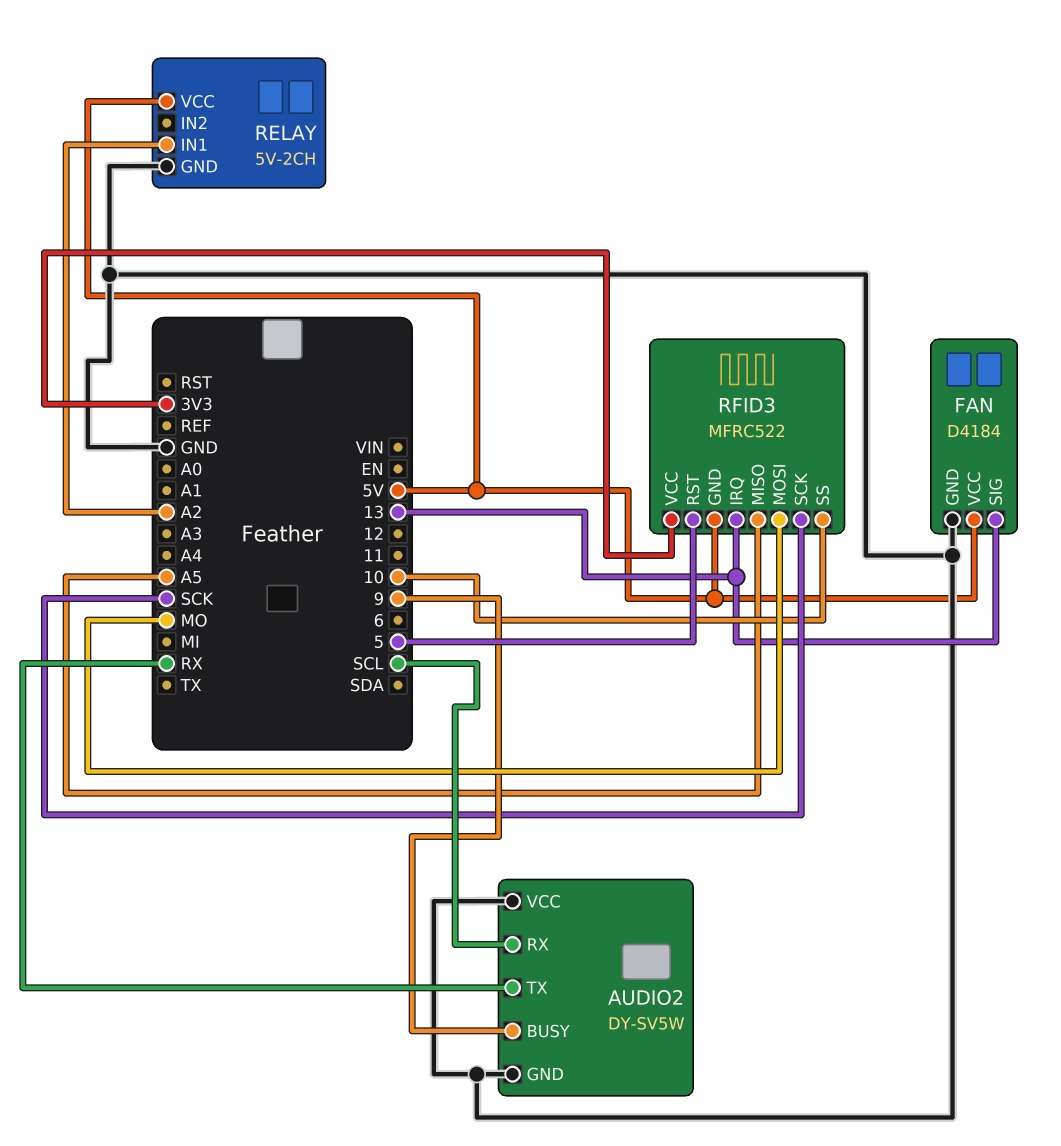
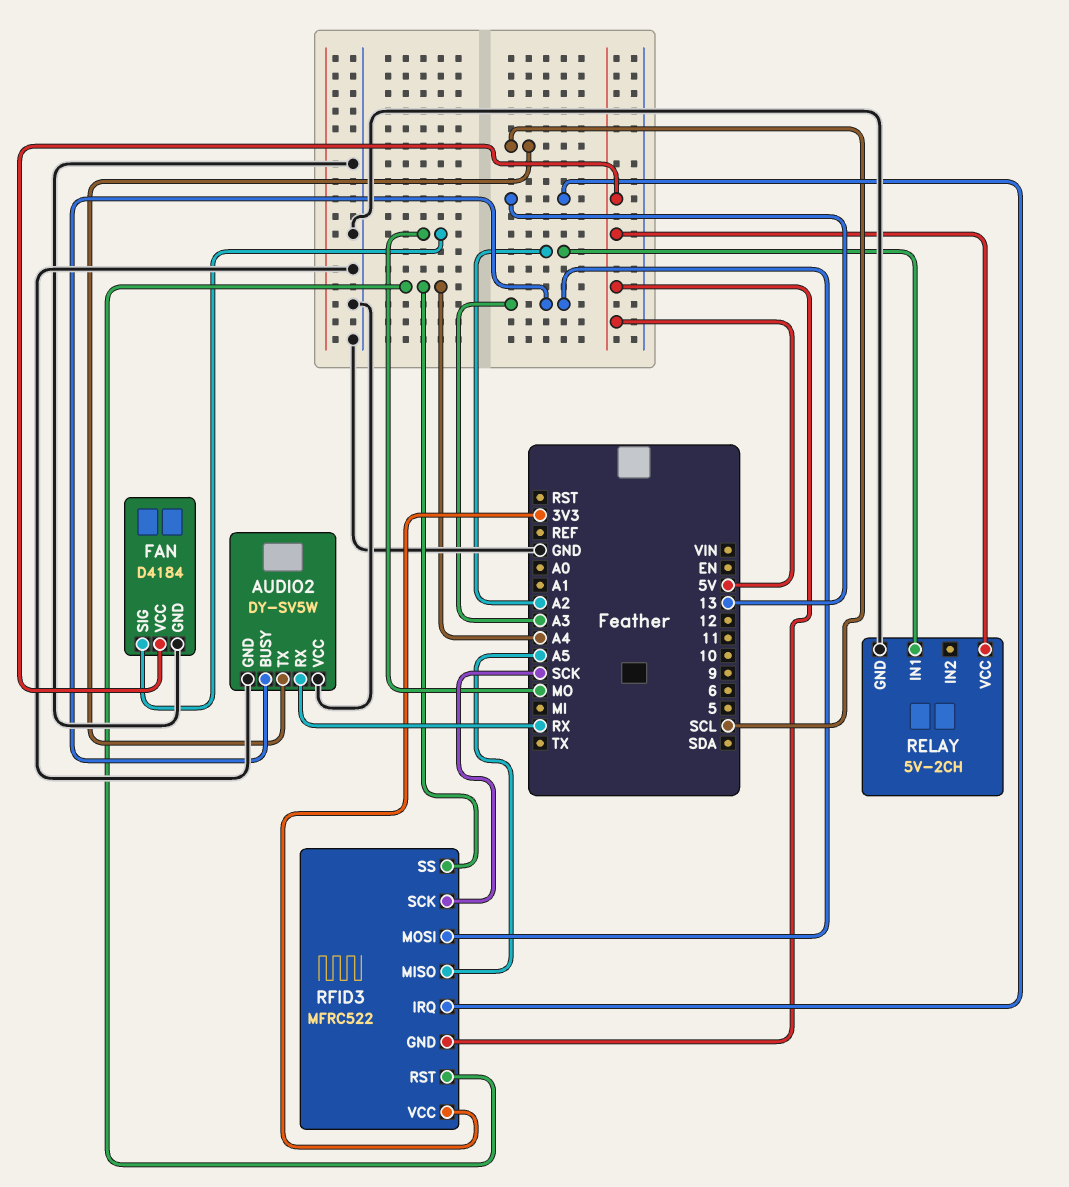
AUDIO2 pin BUSY: 9 -> A3
AUDIO2 pin RX: SCL -> RX
AUDIO2 pin TX: RX -> SCL
FAN pin SIG: 13 -> MO
RFID3 pin MOSI: MO -> A3
RFID3 pin RST: 5 -> A4
RFID3 pin SS: 10 -> A4

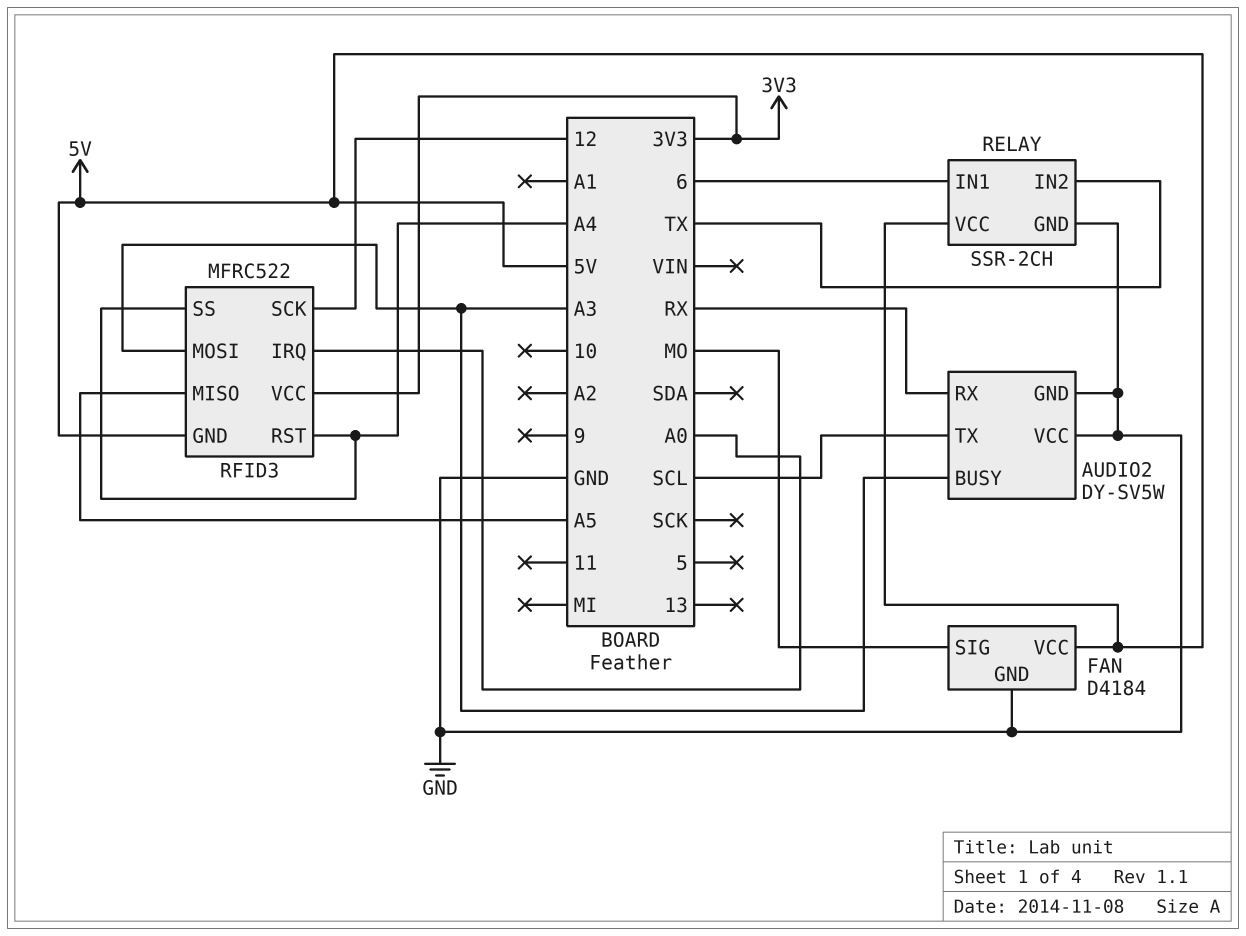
RELAY: 5V-2CH -> SSR-2CH
RELAY pin IN1: A2 -> 6
RELAY pin IN2: none -> TX
RFID3 pin IRQ: 13 -> A0
RFID3 pin SCK: SCK -> 12

